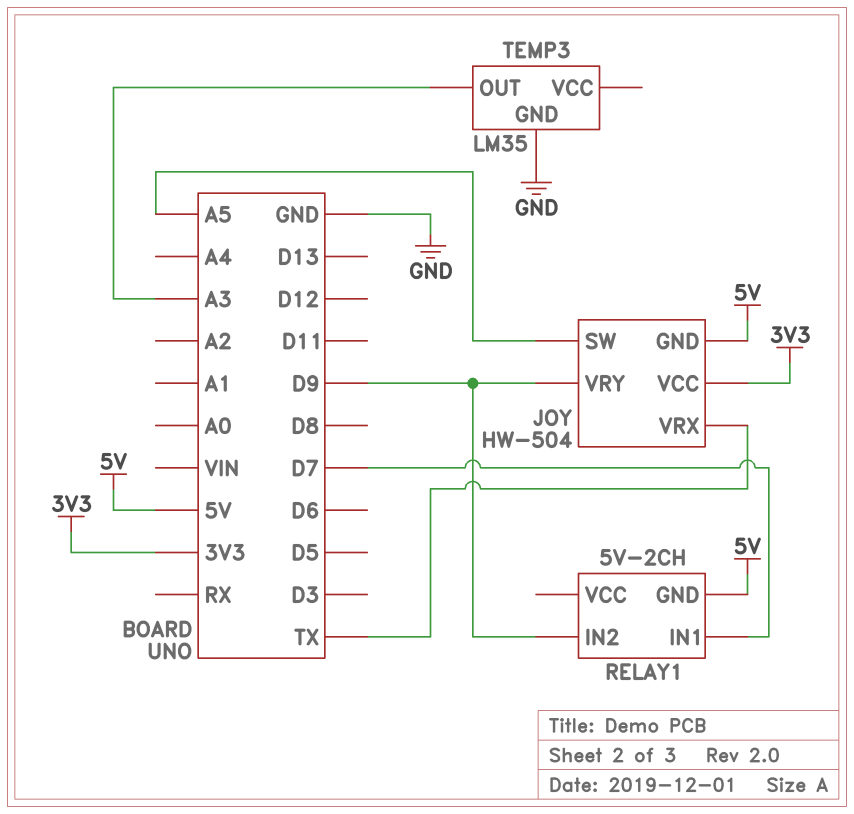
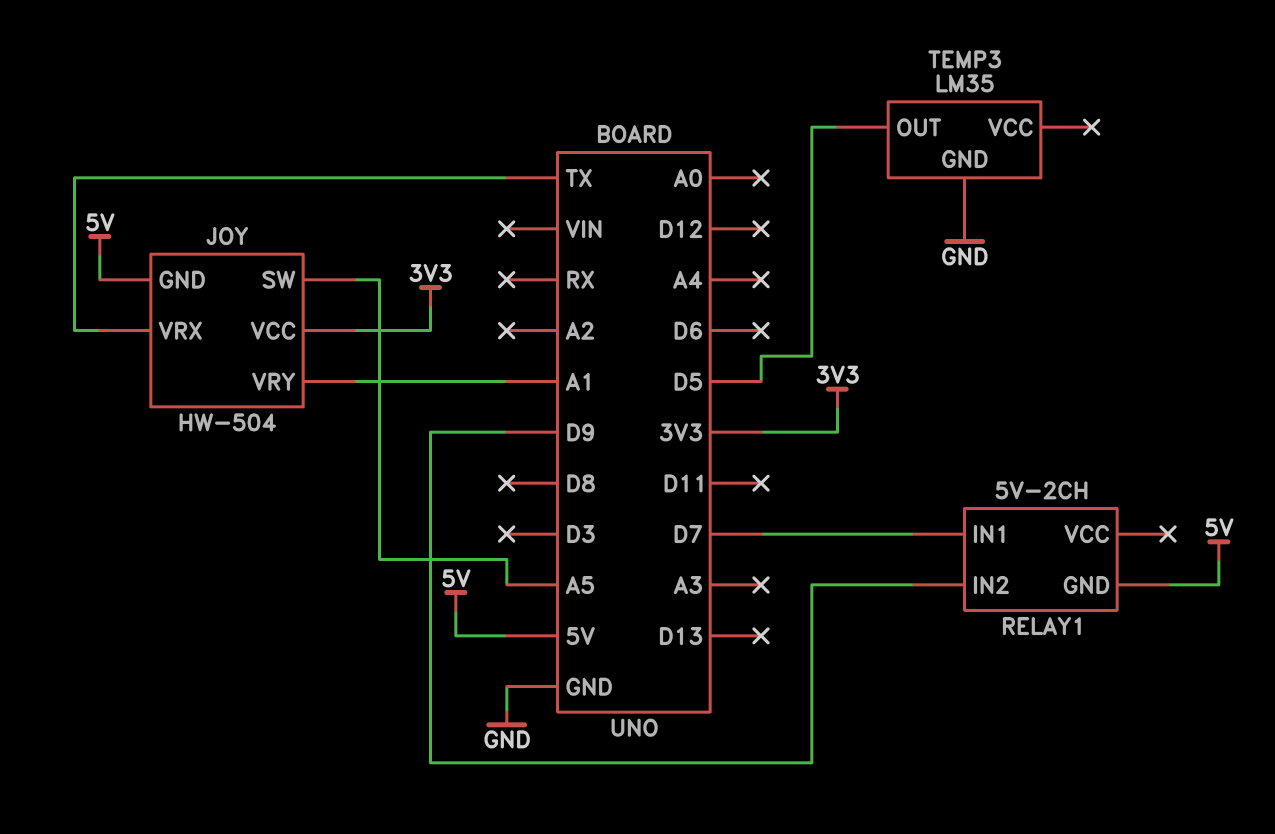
JOY pin VRY: D9 -> A1
TEMP3 pin OUT: A3 -> D5

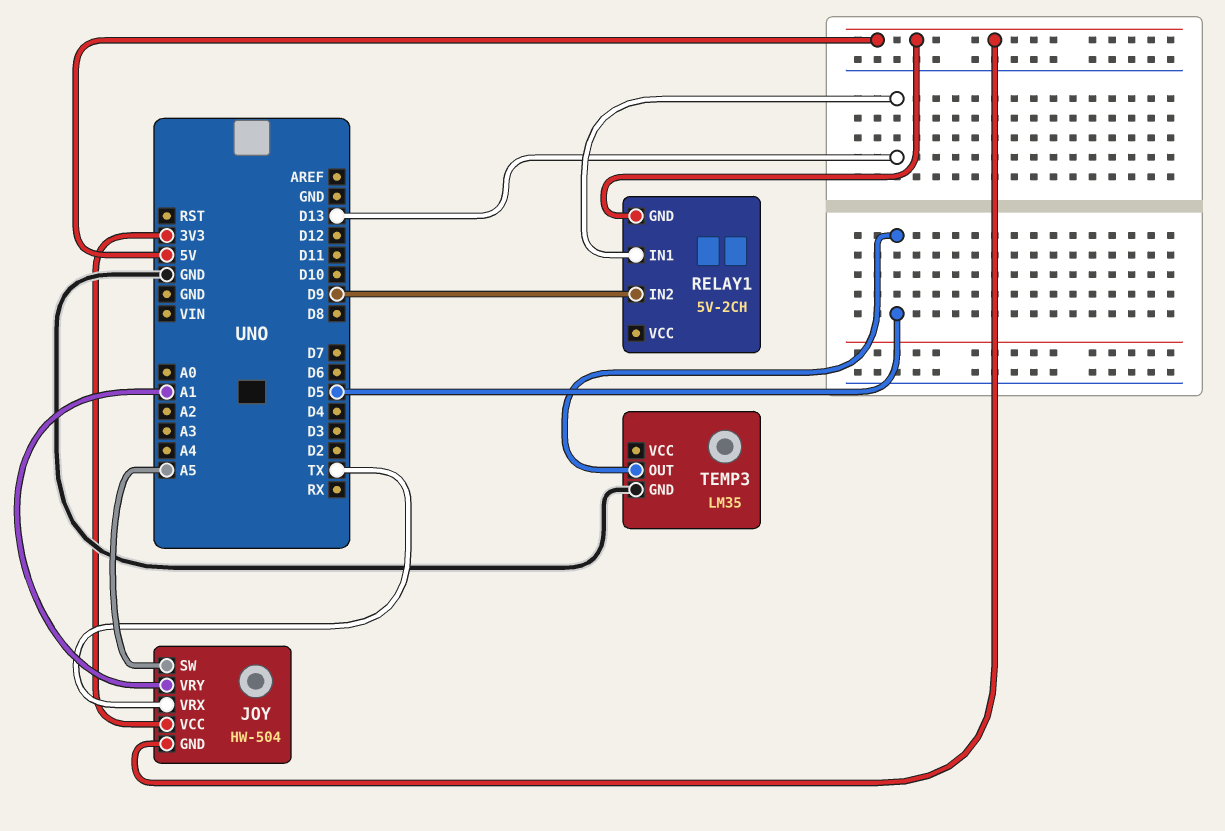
RELAY1 pin IN1: D7 -> D13

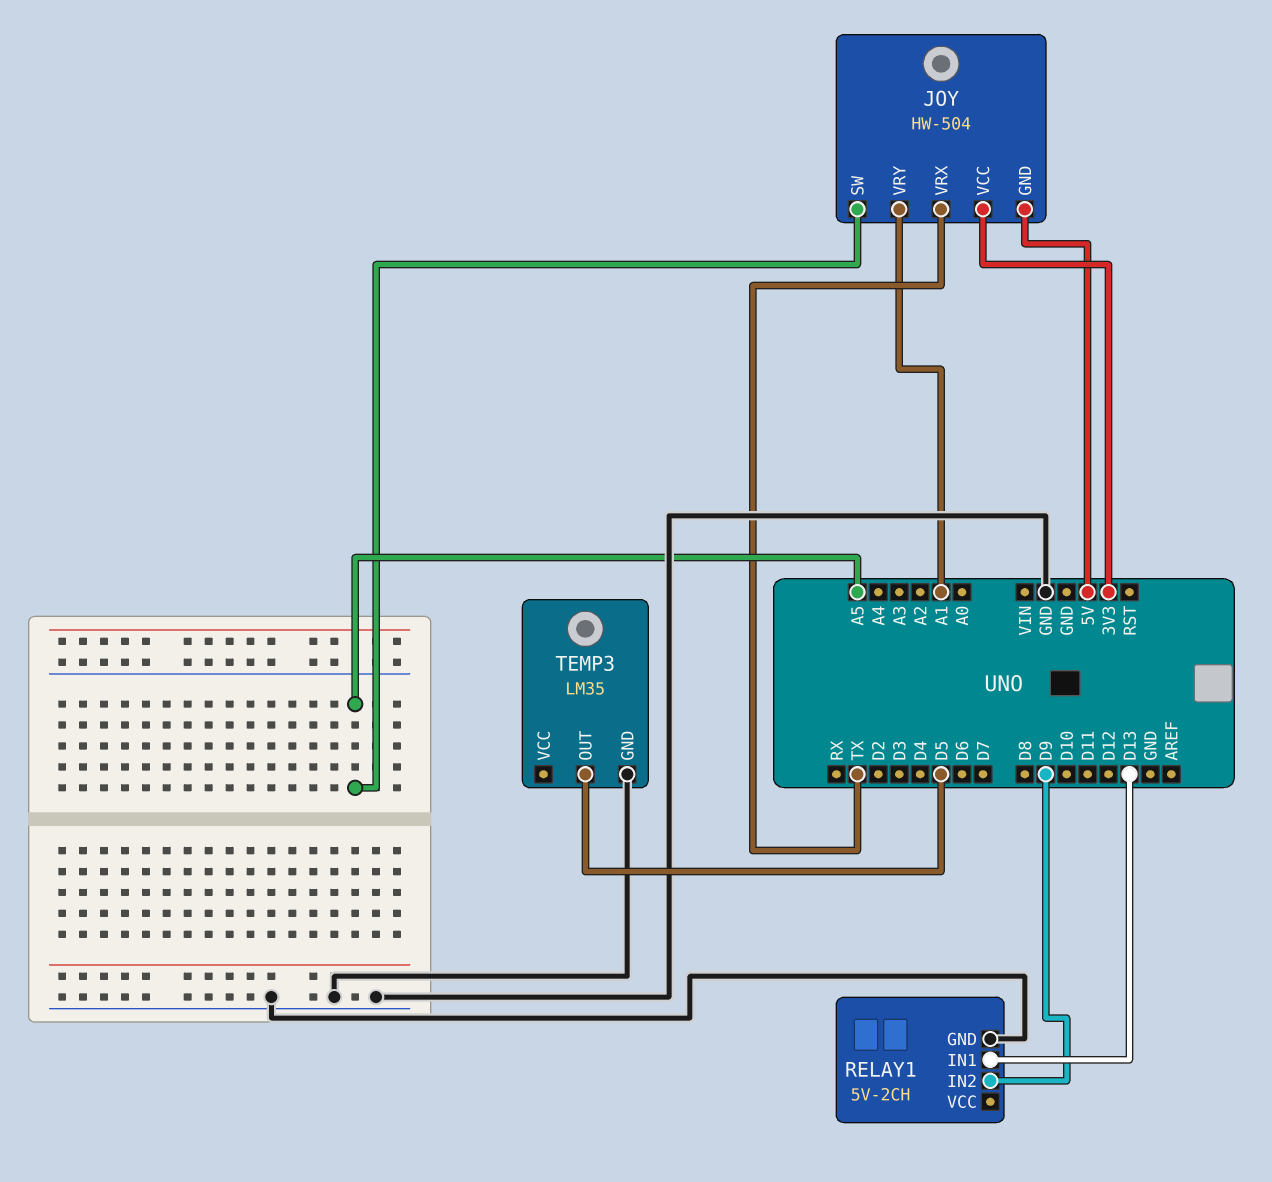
RELAY1 pin GND: 5V -> GND

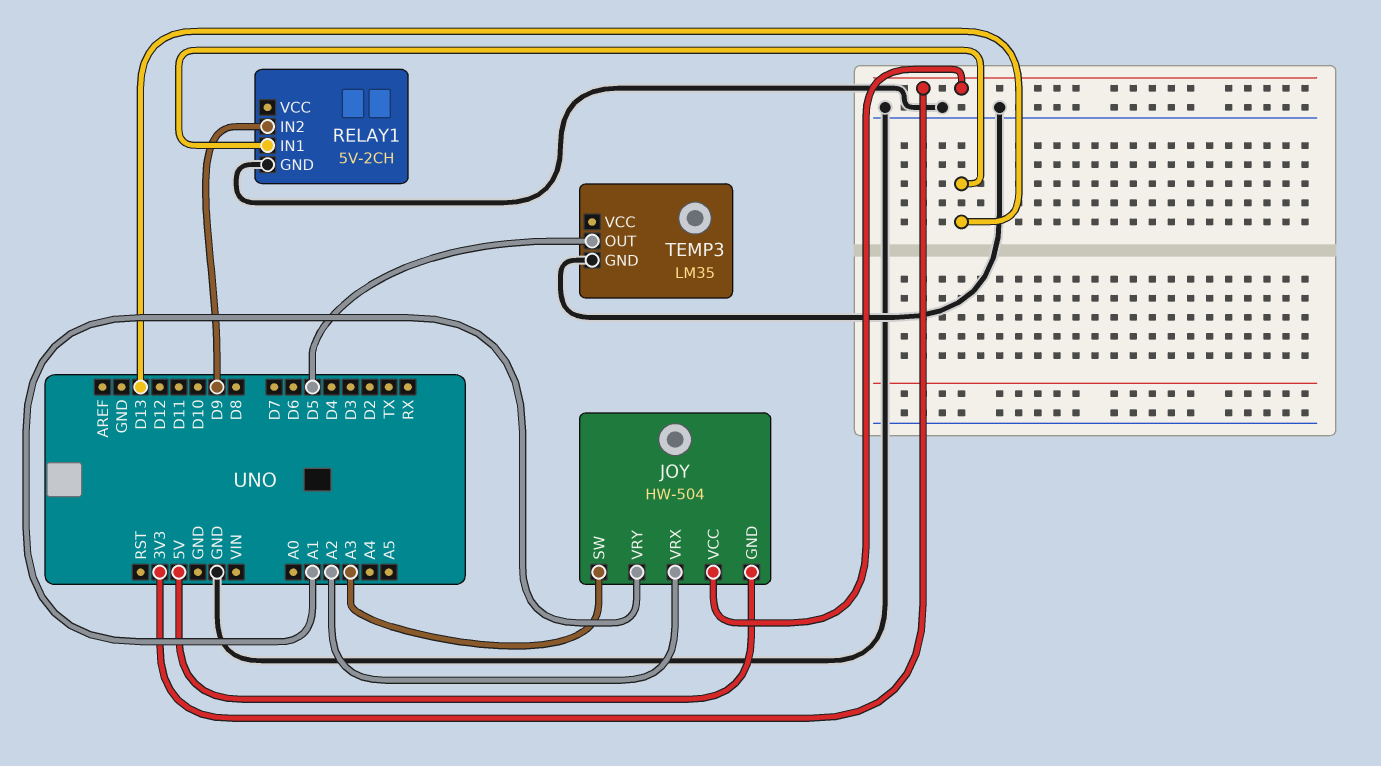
JOY pin SW: A5 -> A3
JOY pin VRX: TX -> A2

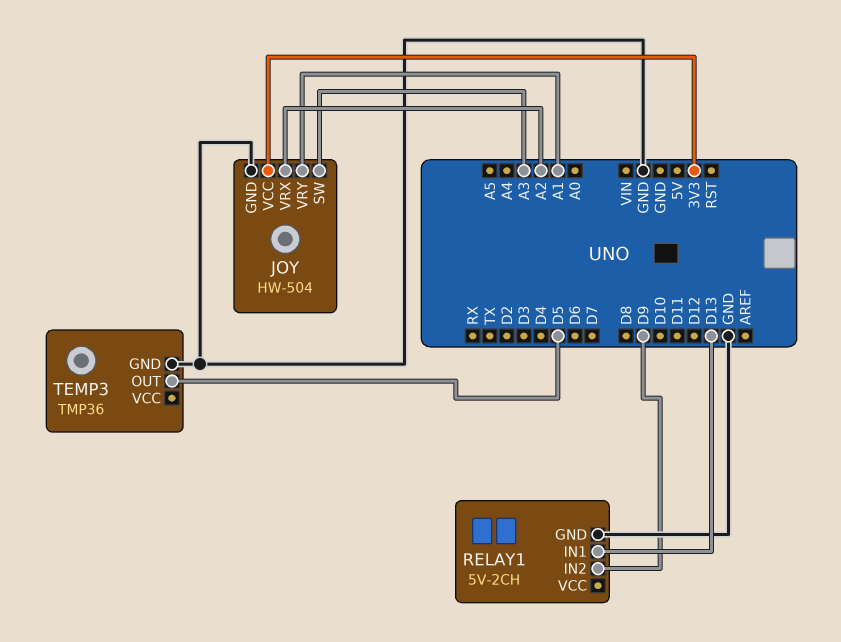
JOY pin GND: 5V -> GND
TEMP3: LM35 -> TMP36

